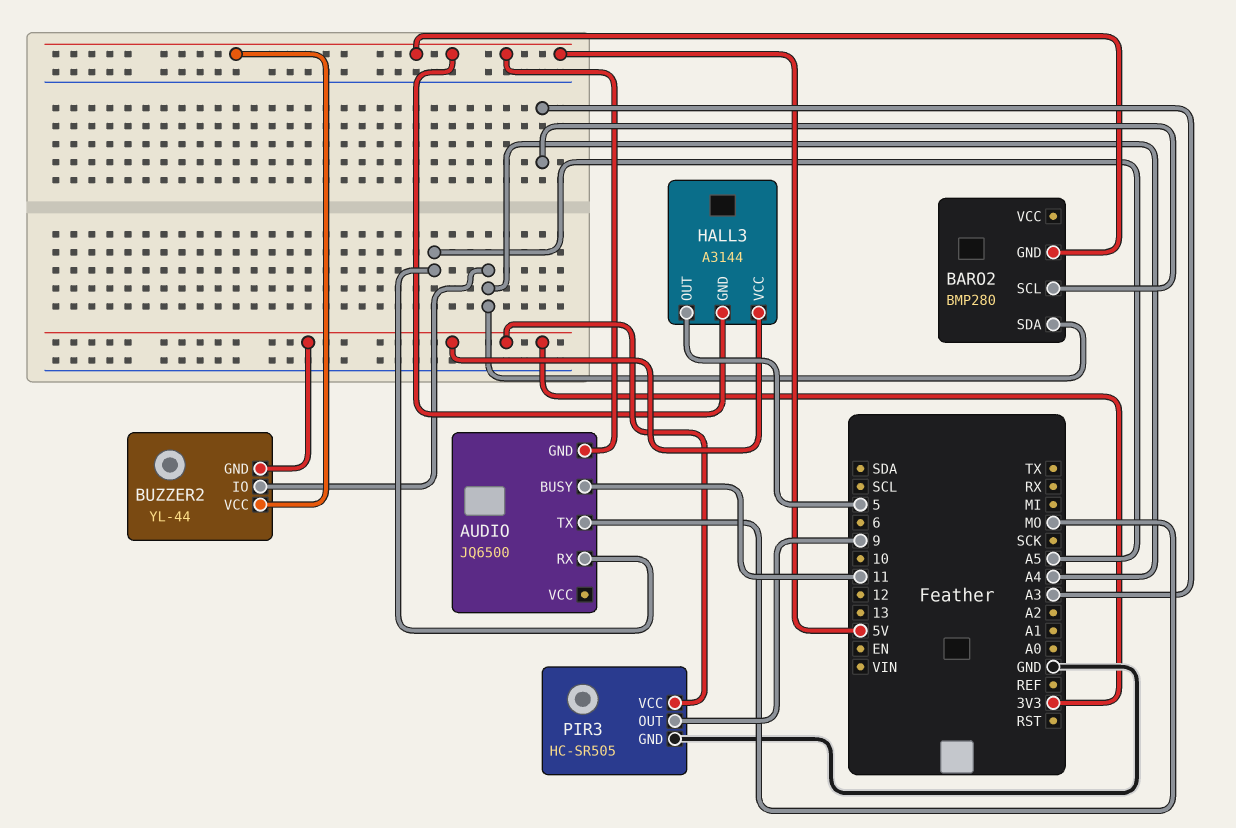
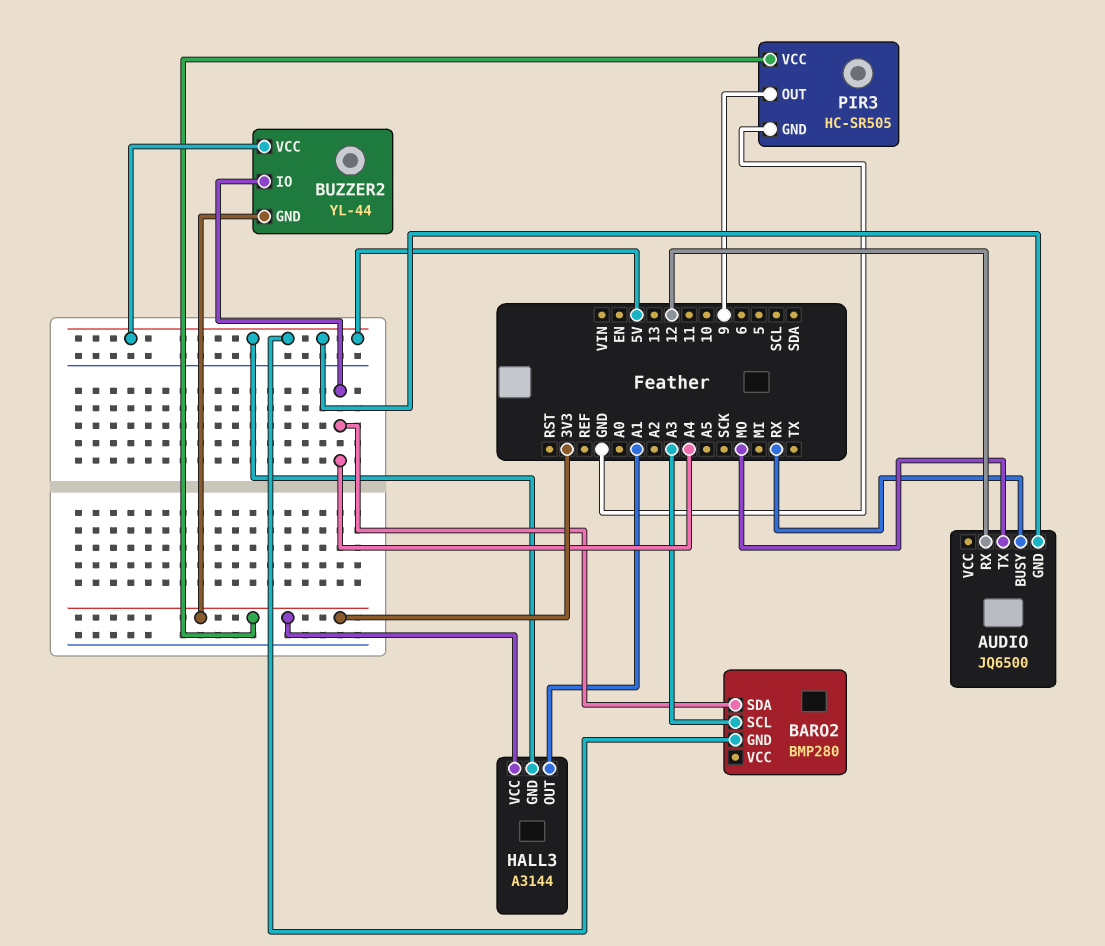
AUDIO pin BUSY: 11 -> RX
AUDIO pin RX: A5 -> 12
HALL3 pin OUT: 5 -> A1

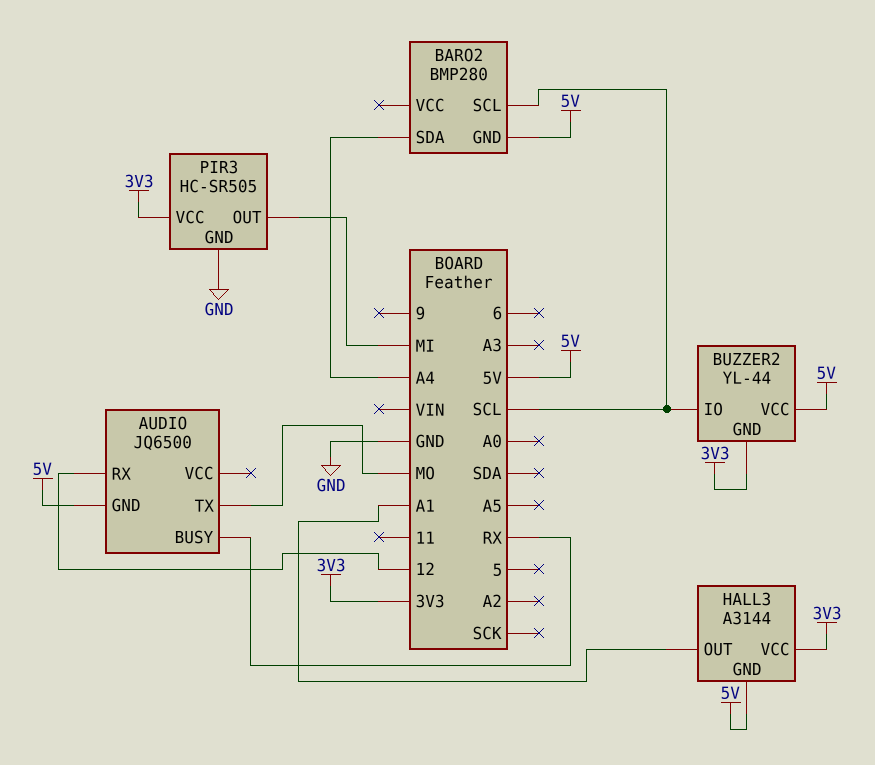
BARO2 pin SCL: A3 -> SCL
BUZZER2 pin IO: A4 -> SCL
PIR3 pin OUT: 9 -> MI

